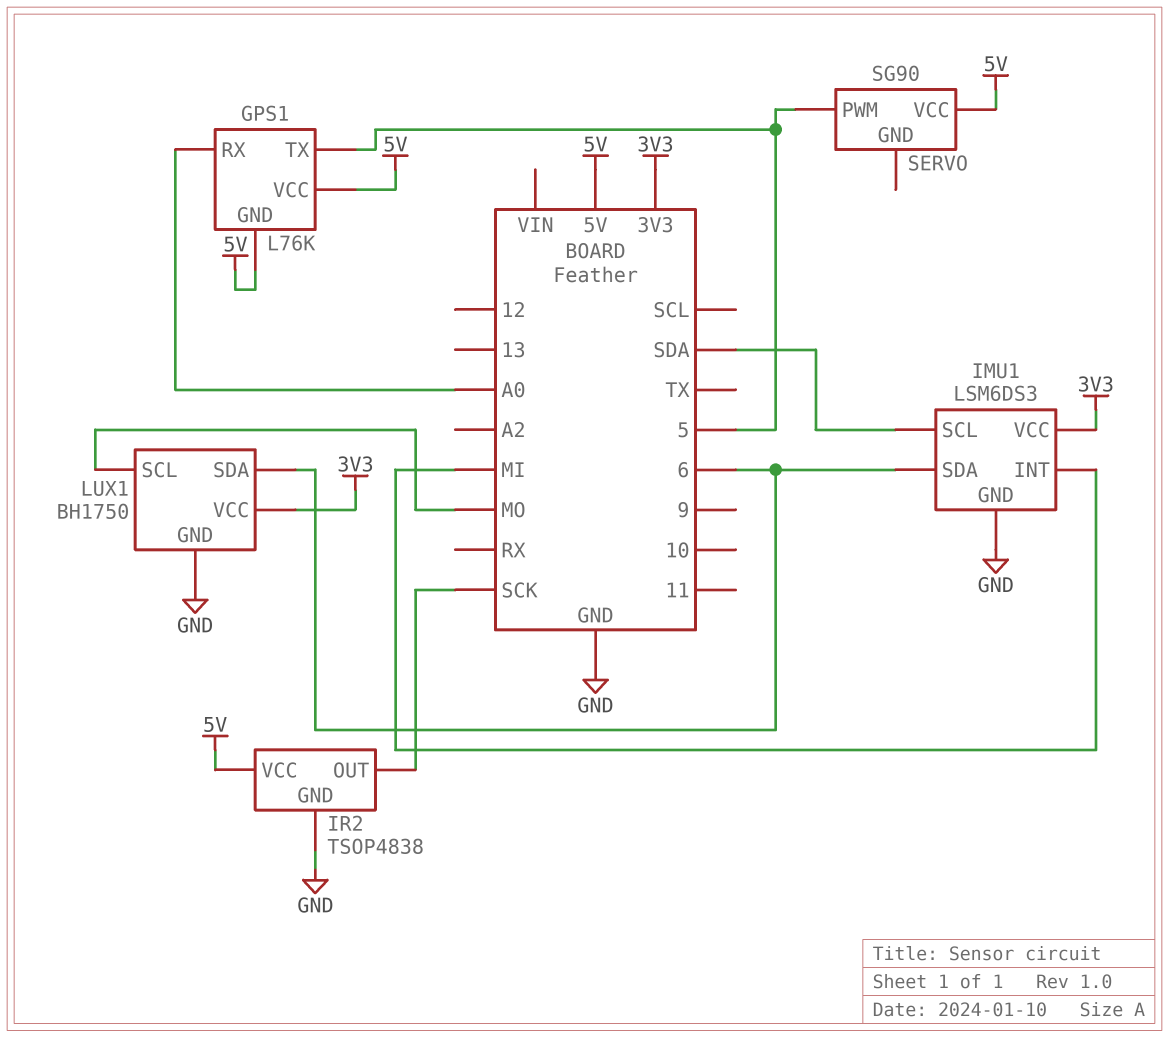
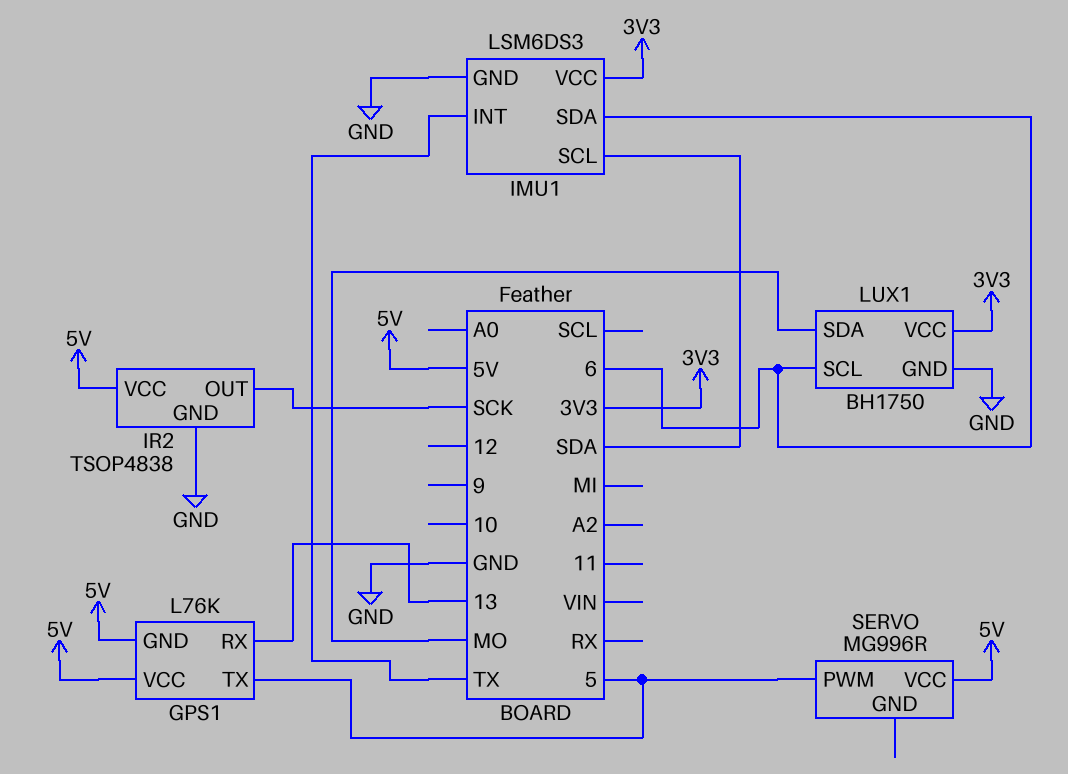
GPS1 pin RX: A0 -> 13
IMU1 pin INT: MI -> TX
LUX1 pin SCL: MO -> 6
LUX1 pin SDA: 6 -> MO
SERVO: SG90 -> MG996R

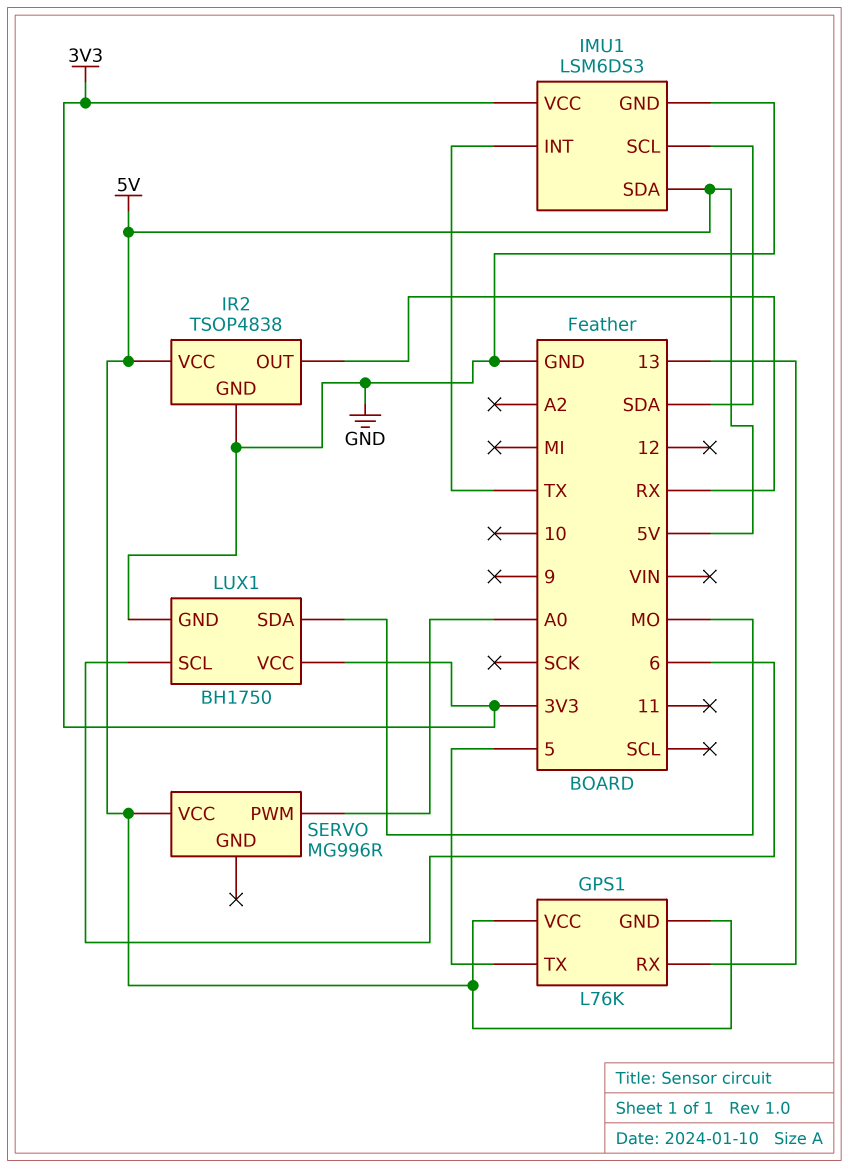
IMU1 pin SDA: 6 -> 5V
IR2 pin OUT: SCK -> RX
SERVO pin PWM: 5 -> A0

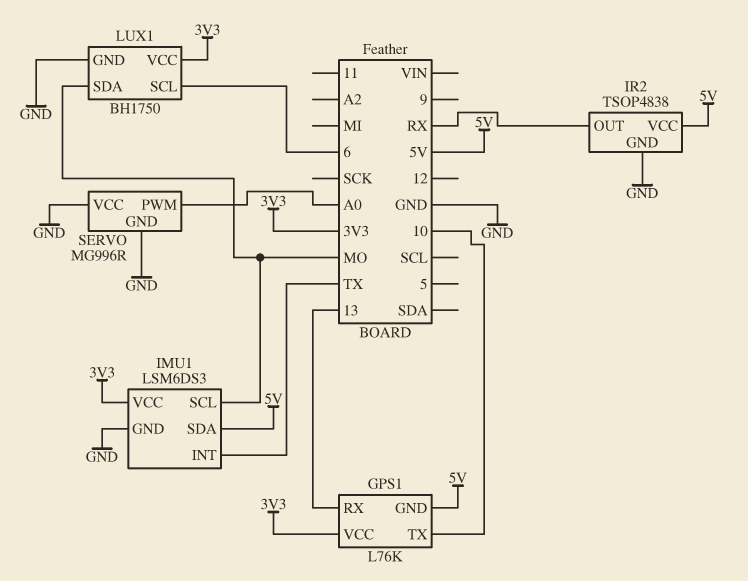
GPS1 pin TX: 5 -> 10
GPS1 pin VCC: 5V -> 3V3
IMU1 pin SCL: SDA -> MO
SERVO pin GND: none -> GND
SERVO pin VCC: 5V -> GND

